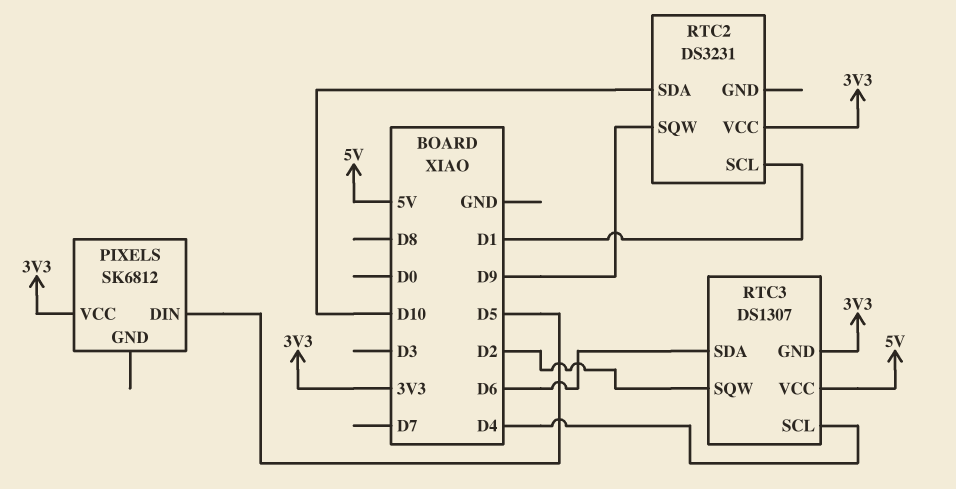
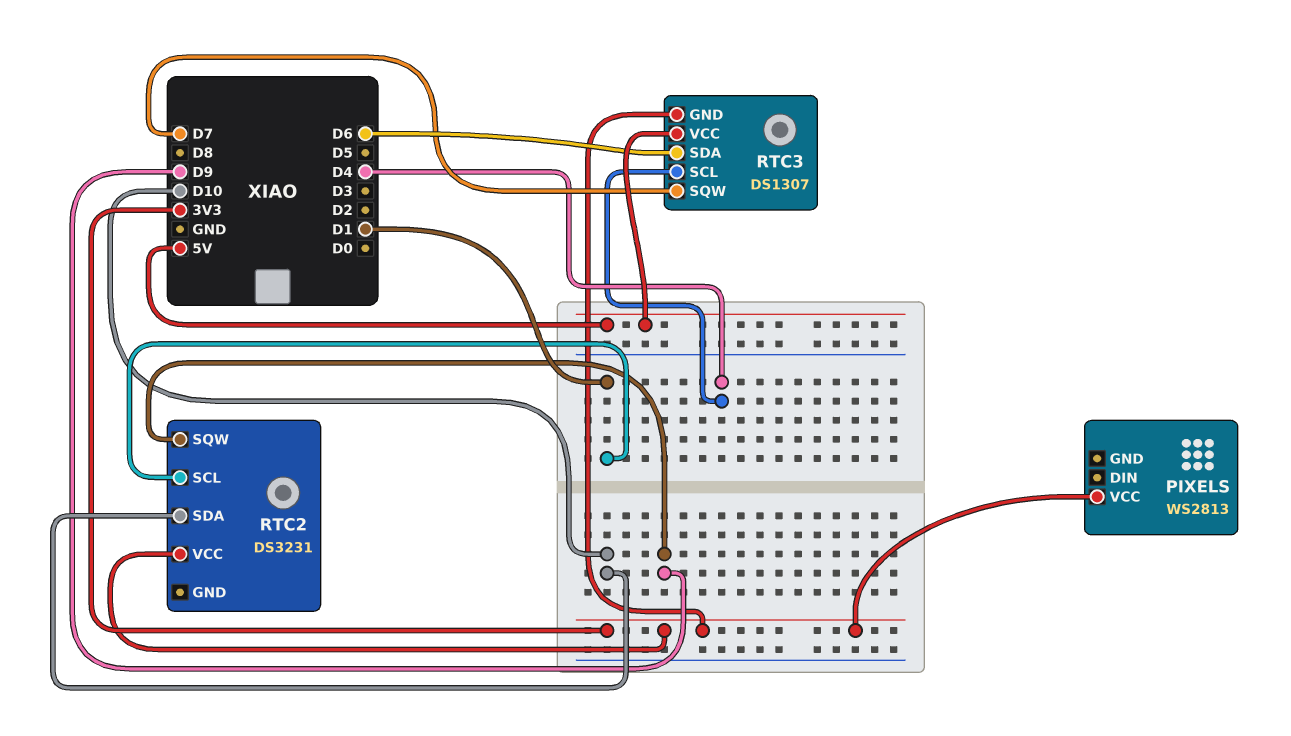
PIXELS: SK6812 -> WS2813
PIXELS pin DIN: D5 -> none
RTC3 pin SQW: D2 -> D7

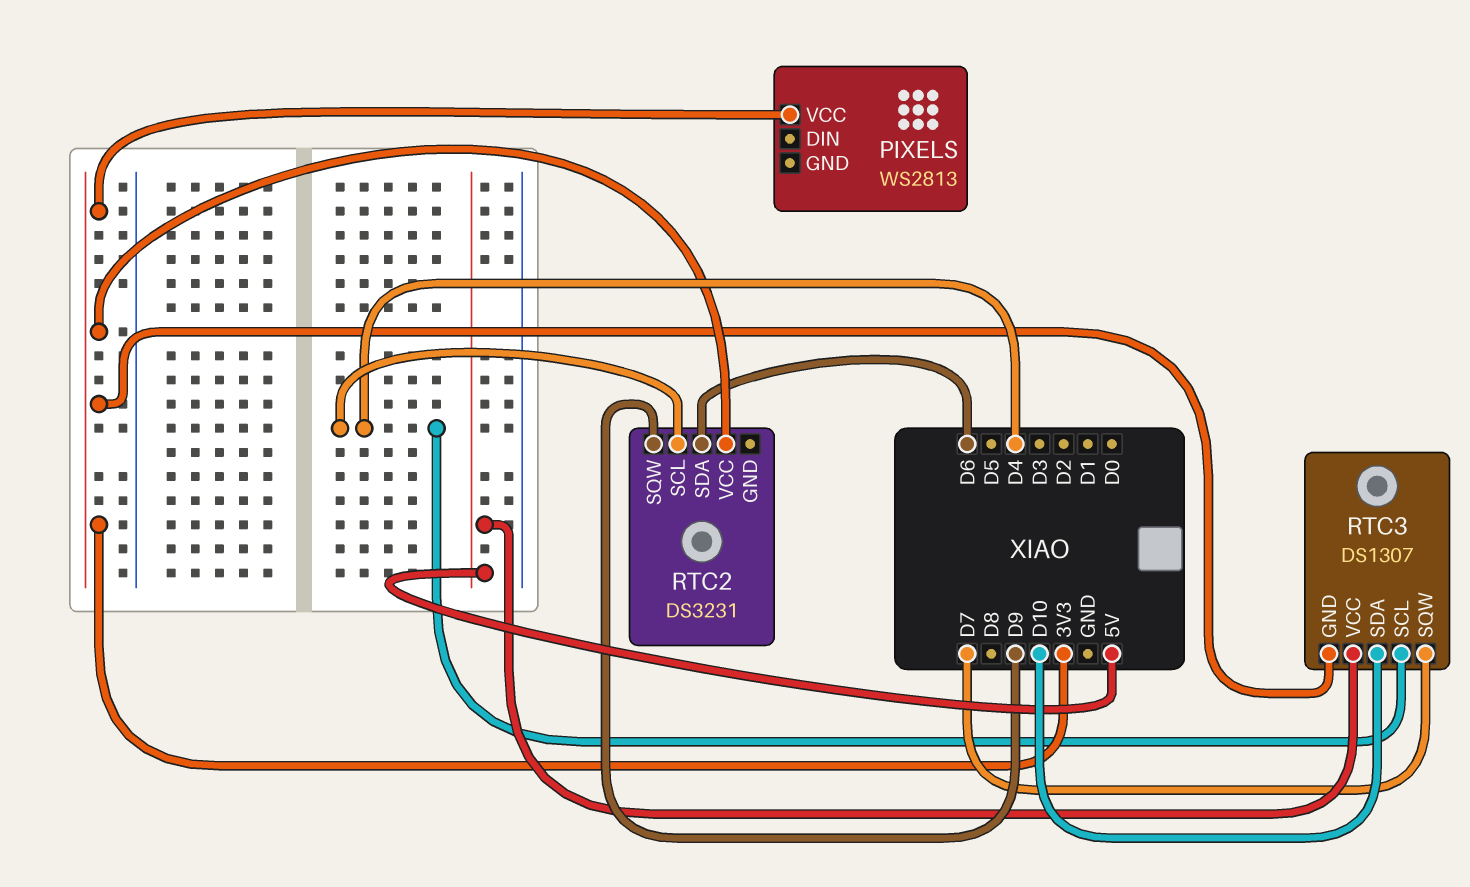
RTC2 pin SCL: D1 -> D4
RTC2 pin SDA: D10 -> D6
RTC3 pin SDA: D6 -> D10

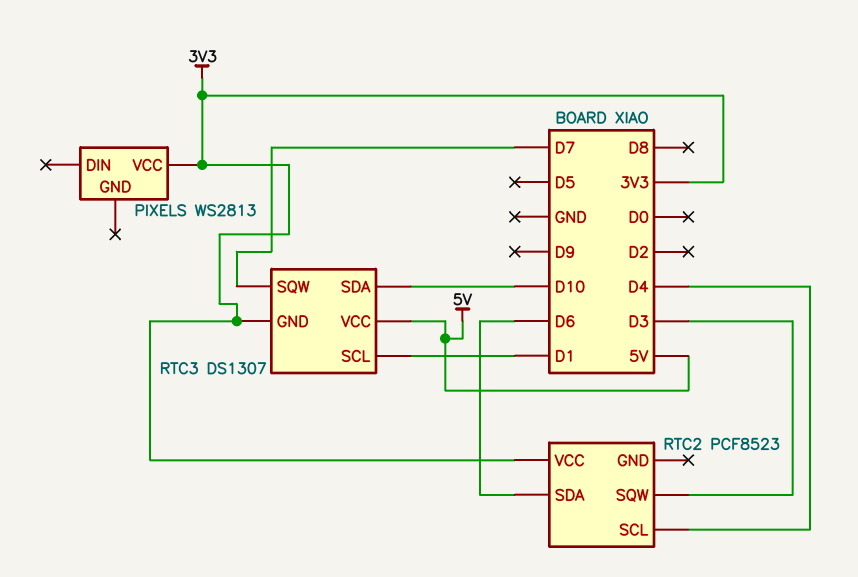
RTC2: DS3231 -> PCF8523
RTC2 pin SQW: D9 -> D3
RTC3 pin SCL: D4 -> D1

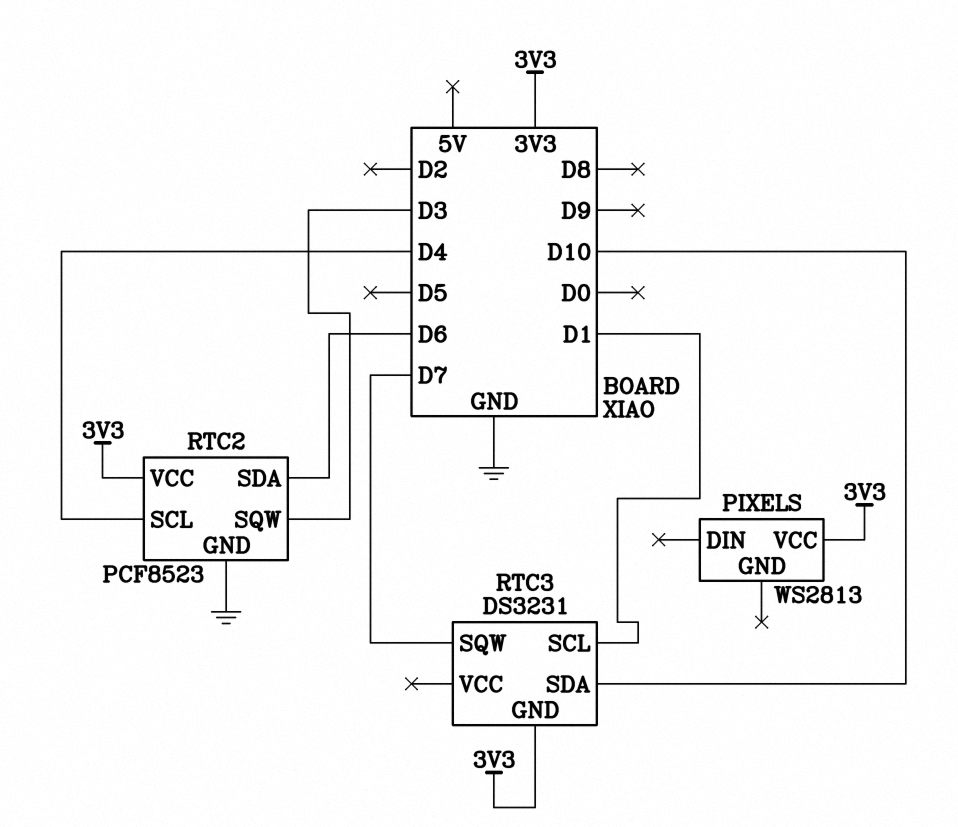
RTC2 pin GND: none -> GND
RTC3: DS1307 -> DS3231
RTC3 pin VCC: 5V -> none

